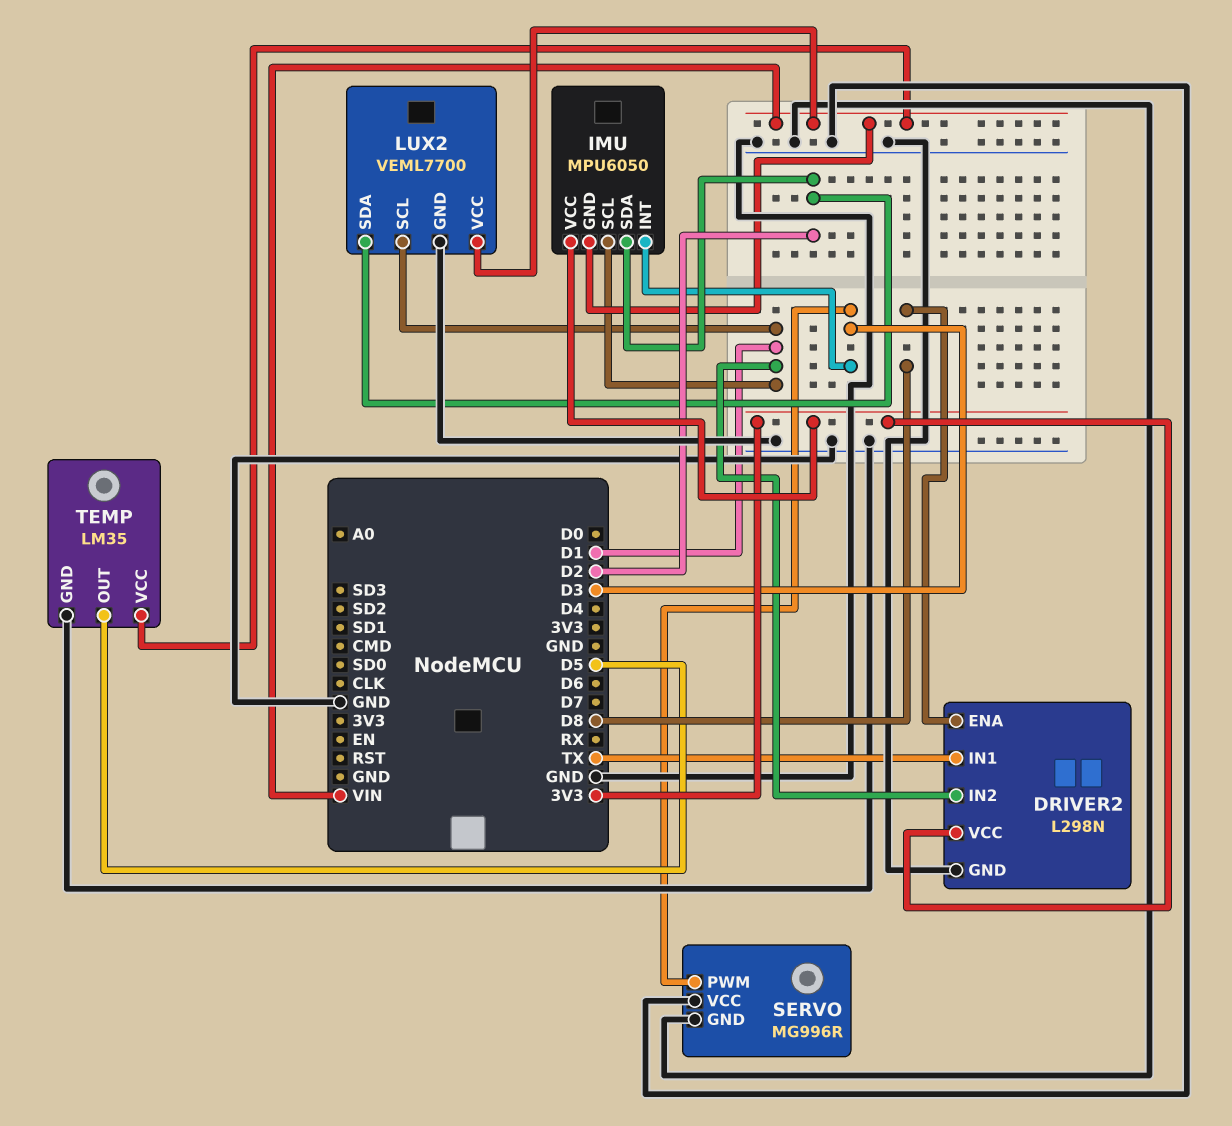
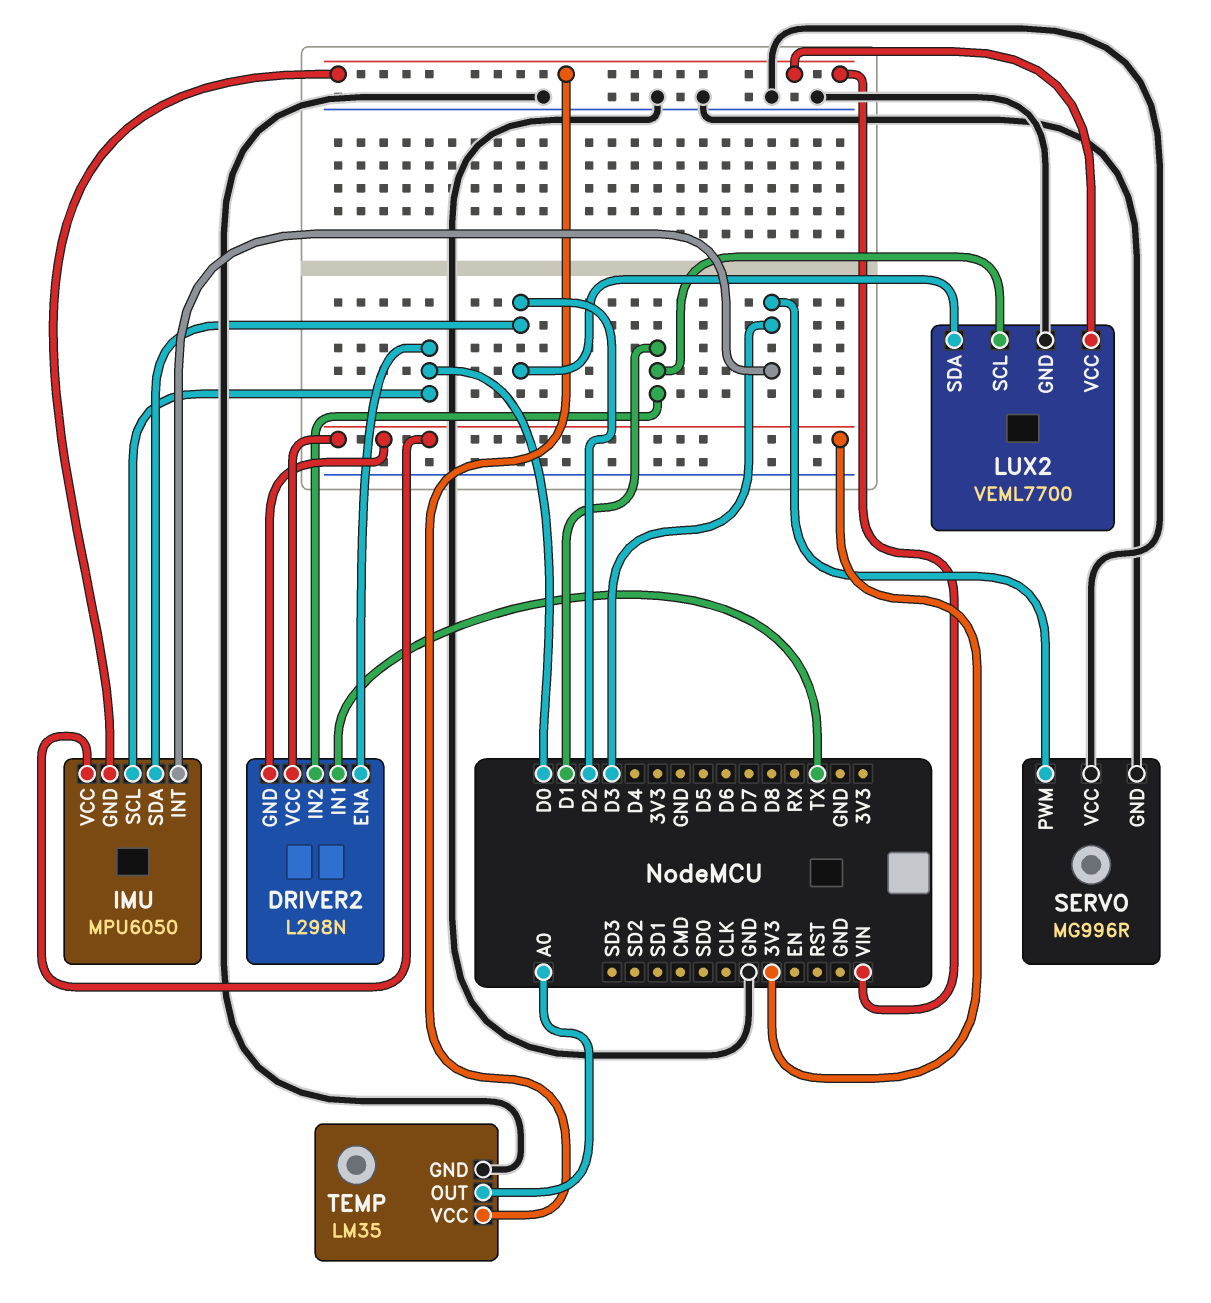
DRIVER2 pin ENA: D8 -> D0
DRIVER2 pin GND: GND -> 3V3
IMU pin SCL: D1 -> D0
TEMP pin OUT: D5 -> A0

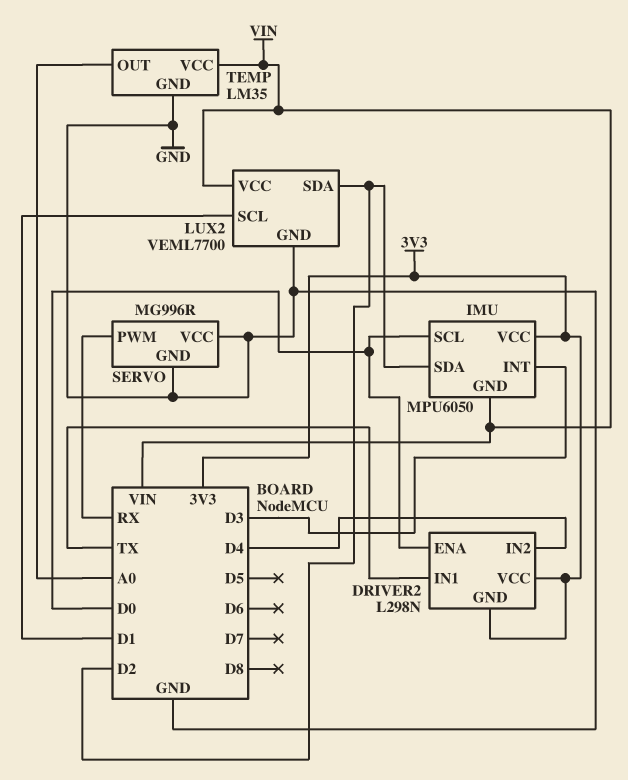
DRIVER2 pin IN2: D1 -> D4
SERVO pin PWM: D3 -> RX

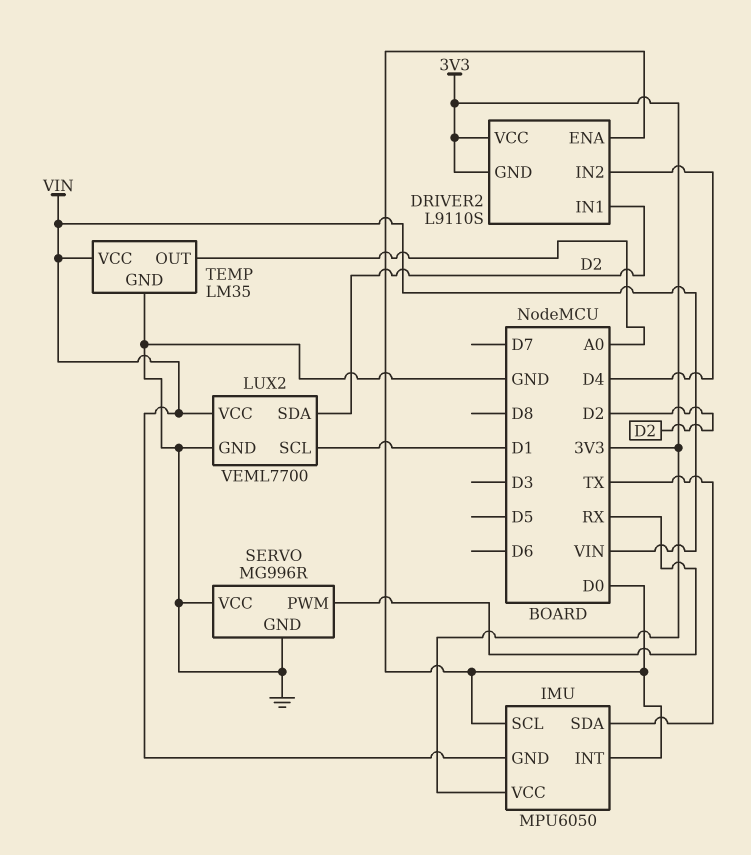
DRIVER2: L298N -> L9110S
DRIVER2 pin IN1: TX -> D2
IMU pin INT: D3 -> D0
IMU pin SDA: D2 -> TX

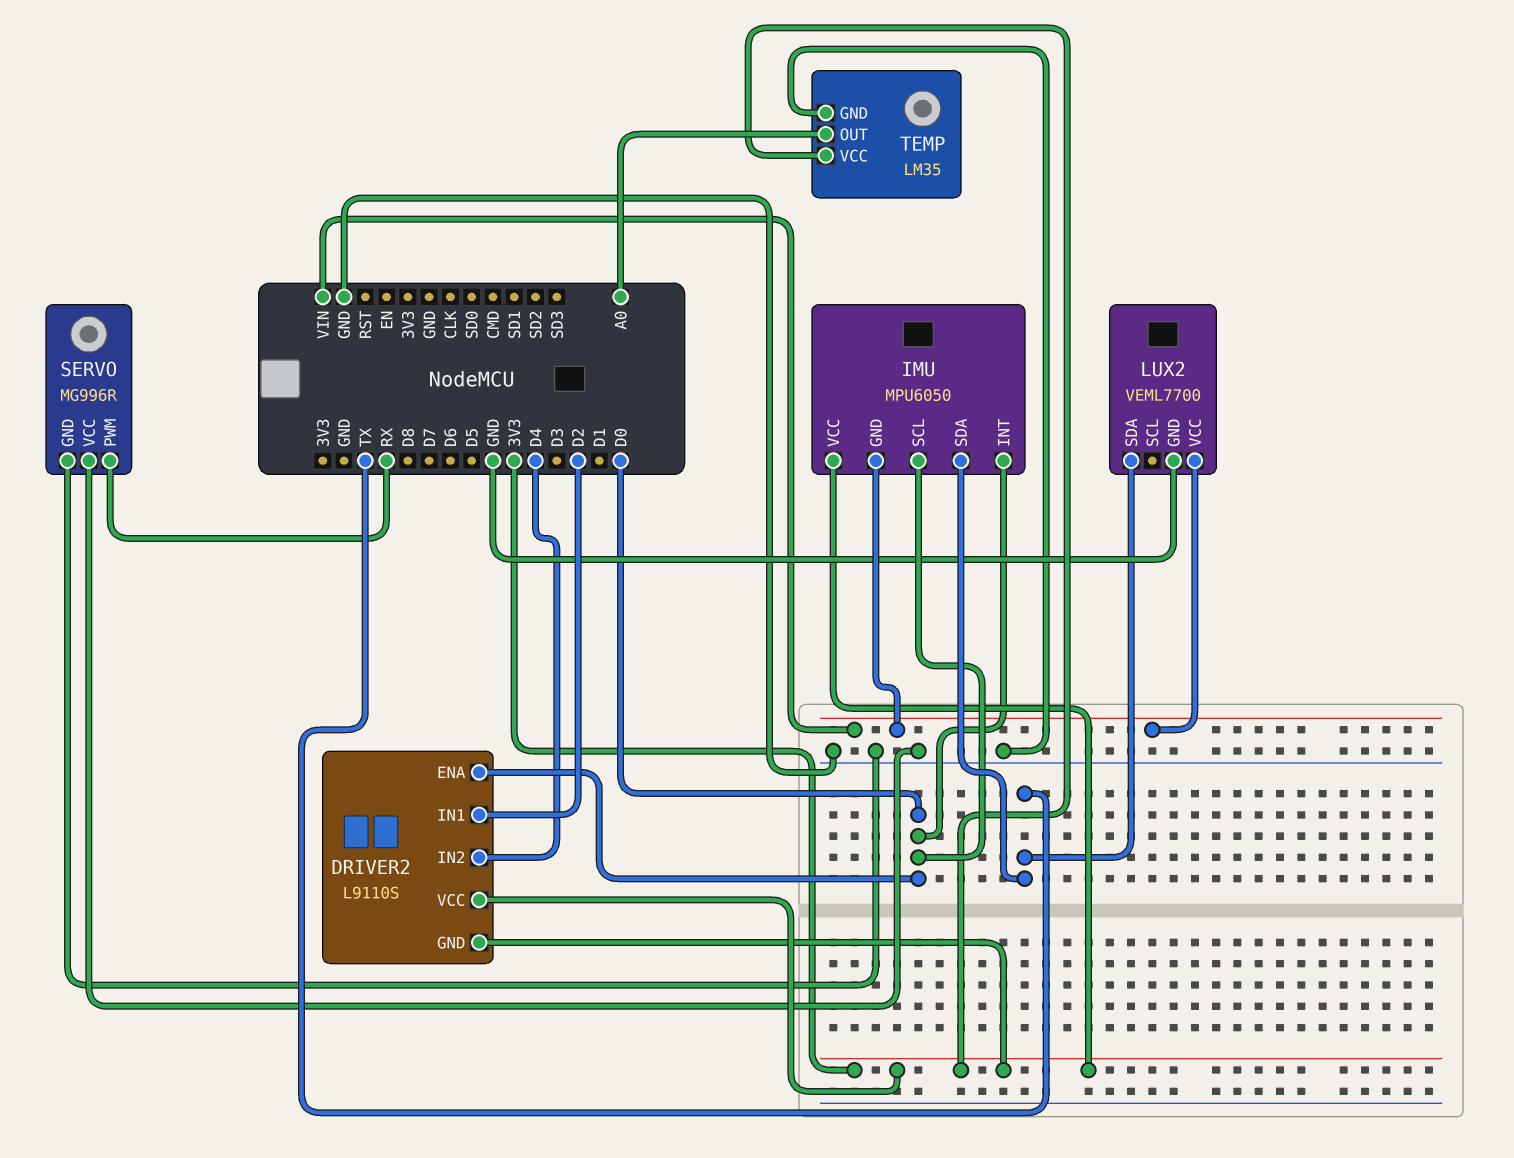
LUX2 pin SCL: D1 -> none
LUX2 pin SDA: D2 -> TX
TEMP pin VCC: VIN -> 3V3

